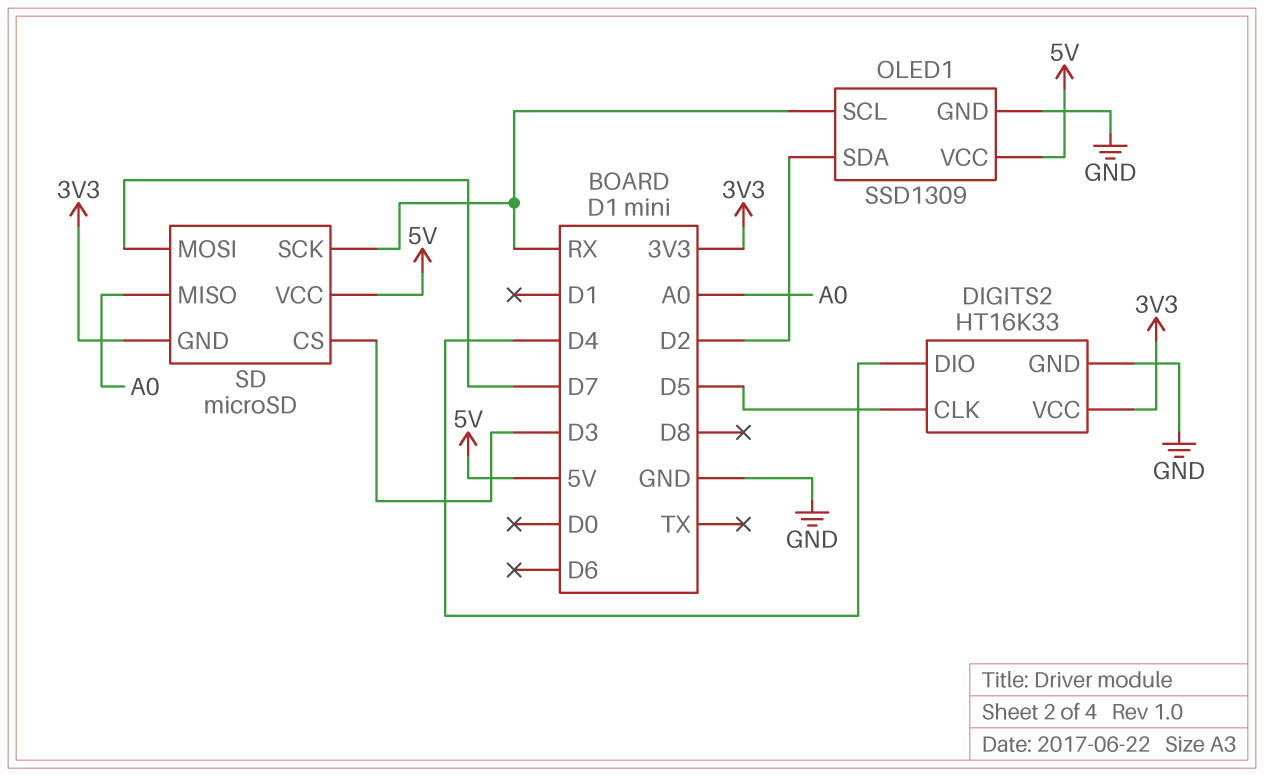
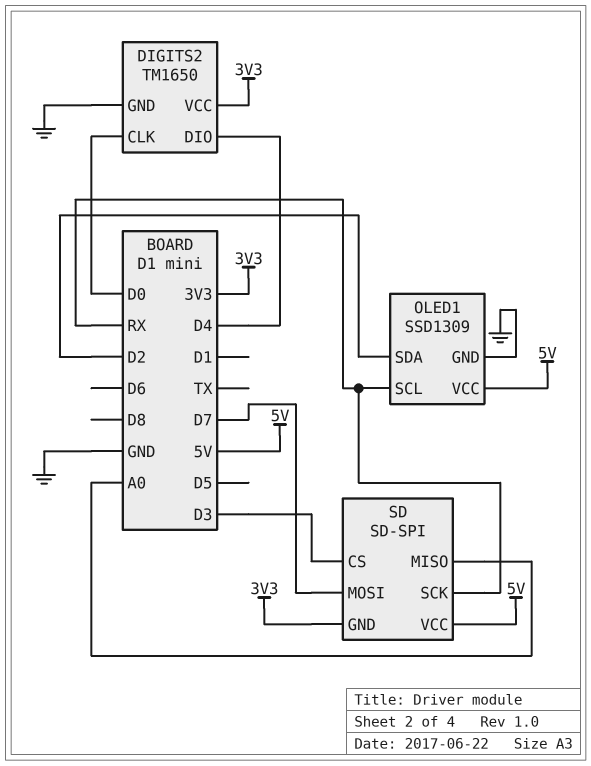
DIGITS2: HT16K33 -> TM1650
DIGITS2 pin CLK: D5 -> D0
SD: microSD -> SD-SPI

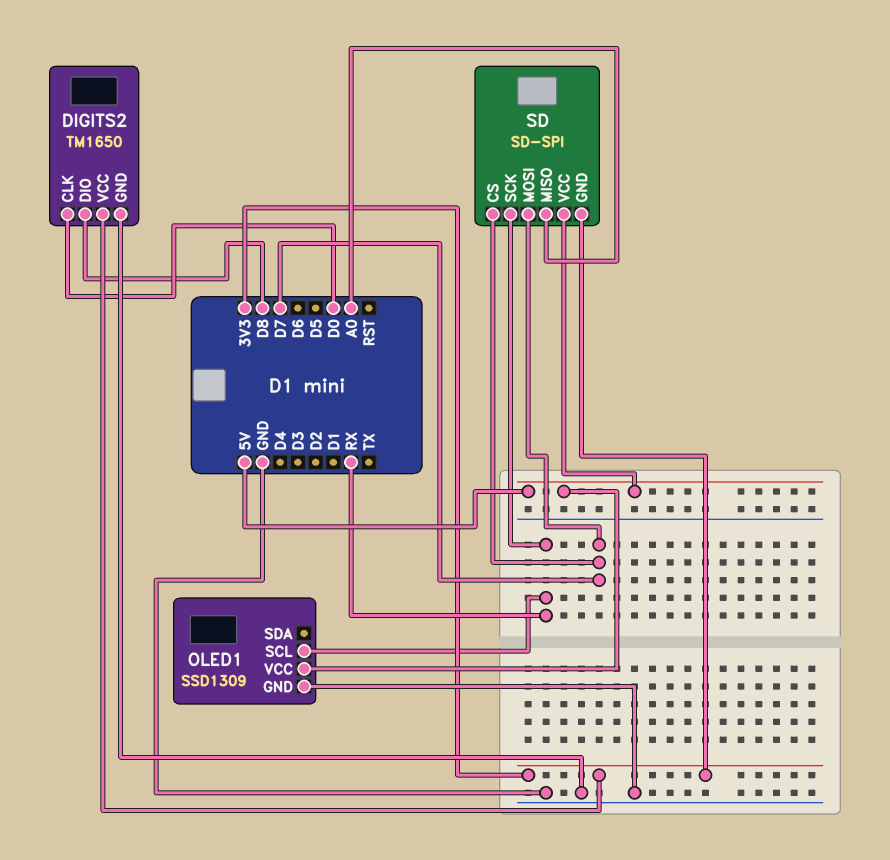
DIGITS2 pin DIO: D4 -> D8
OLED1 pin SDA: D2 -> none
SD pin CS: D3 -> D7

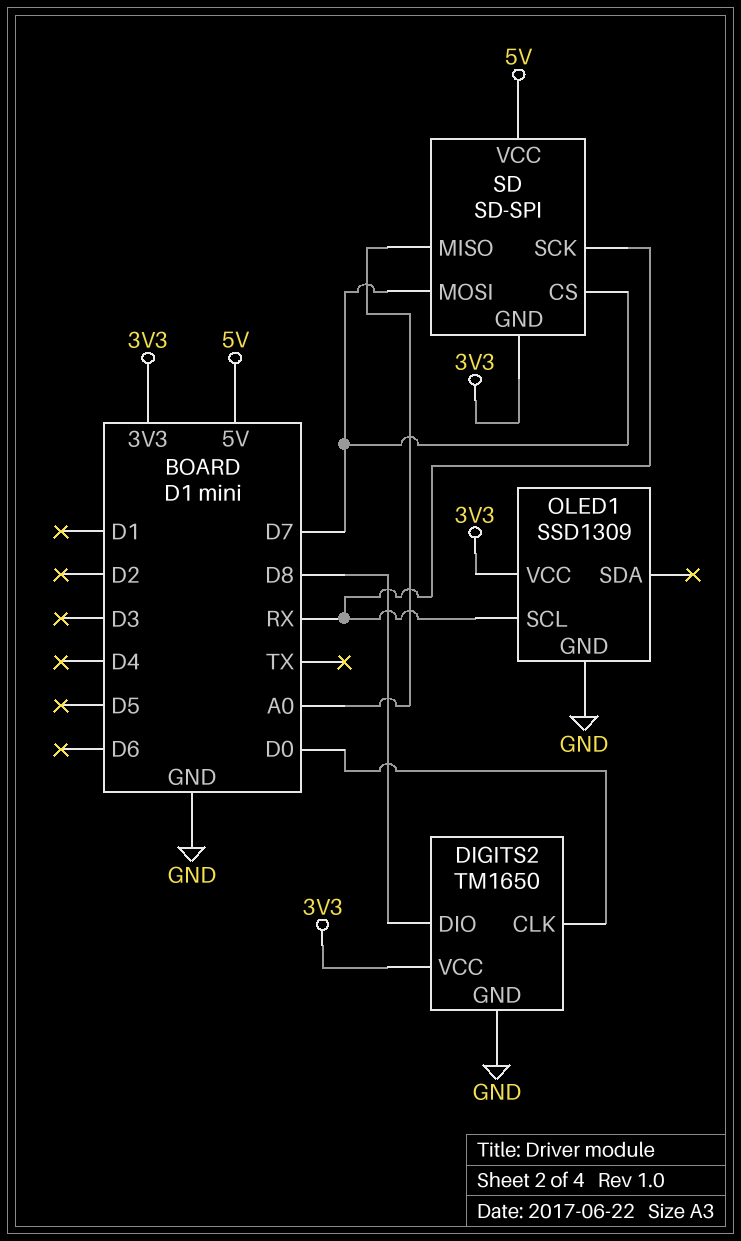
OLED1 pin VCC: 5V -> 3V3

